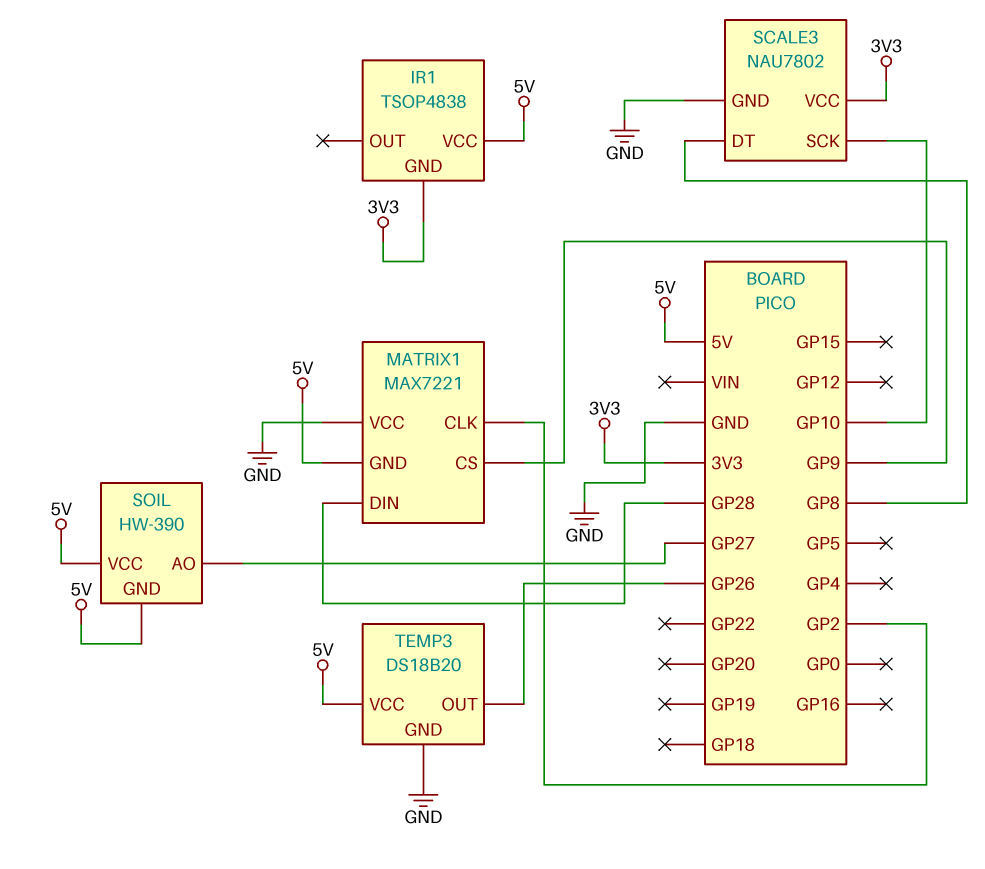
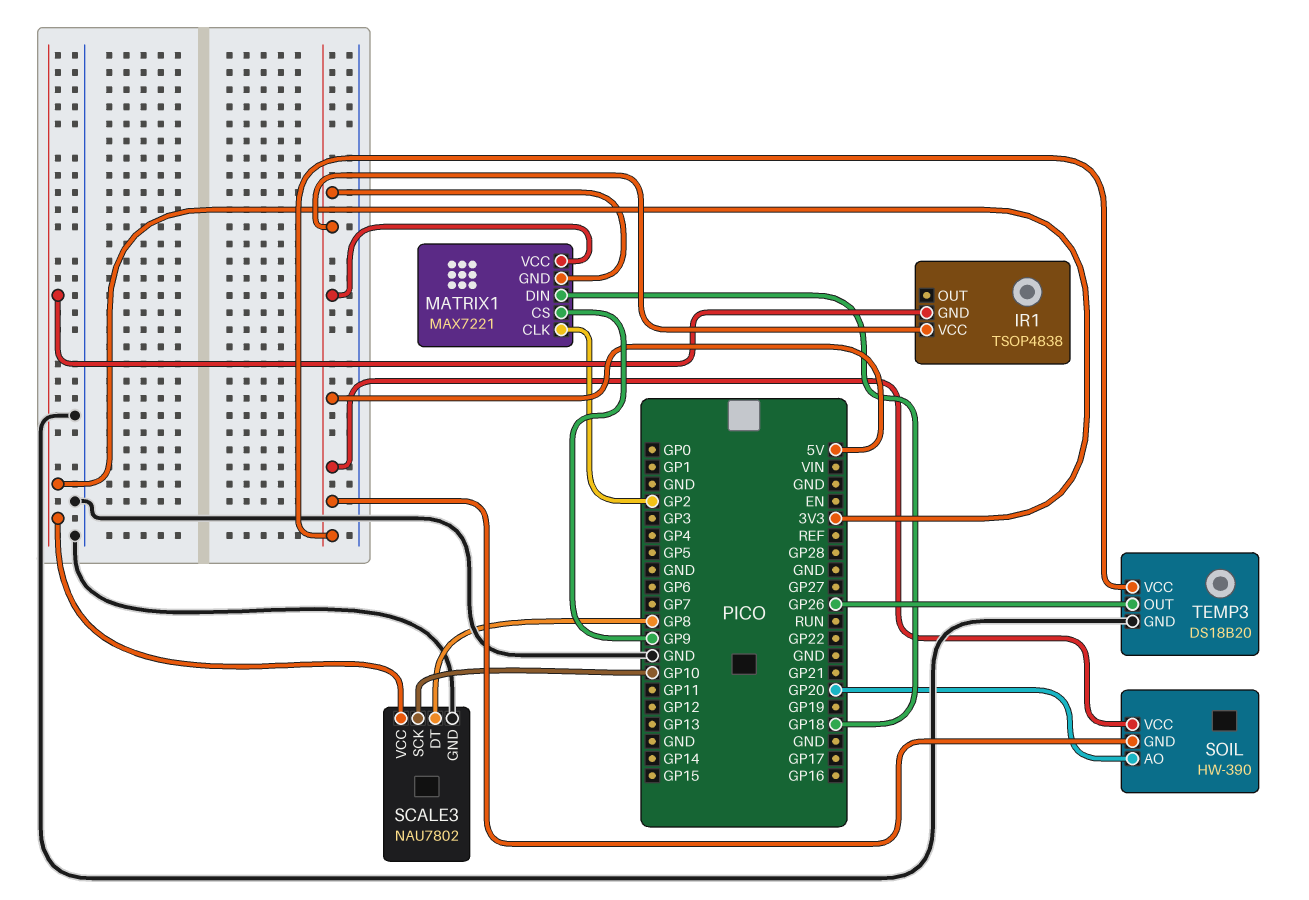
MATRIX1 pin DIN: GP28 -> GP18
MATRIX1 pin VCC: GND -> 5V
SOIL pin AO: GP27 -> GP20

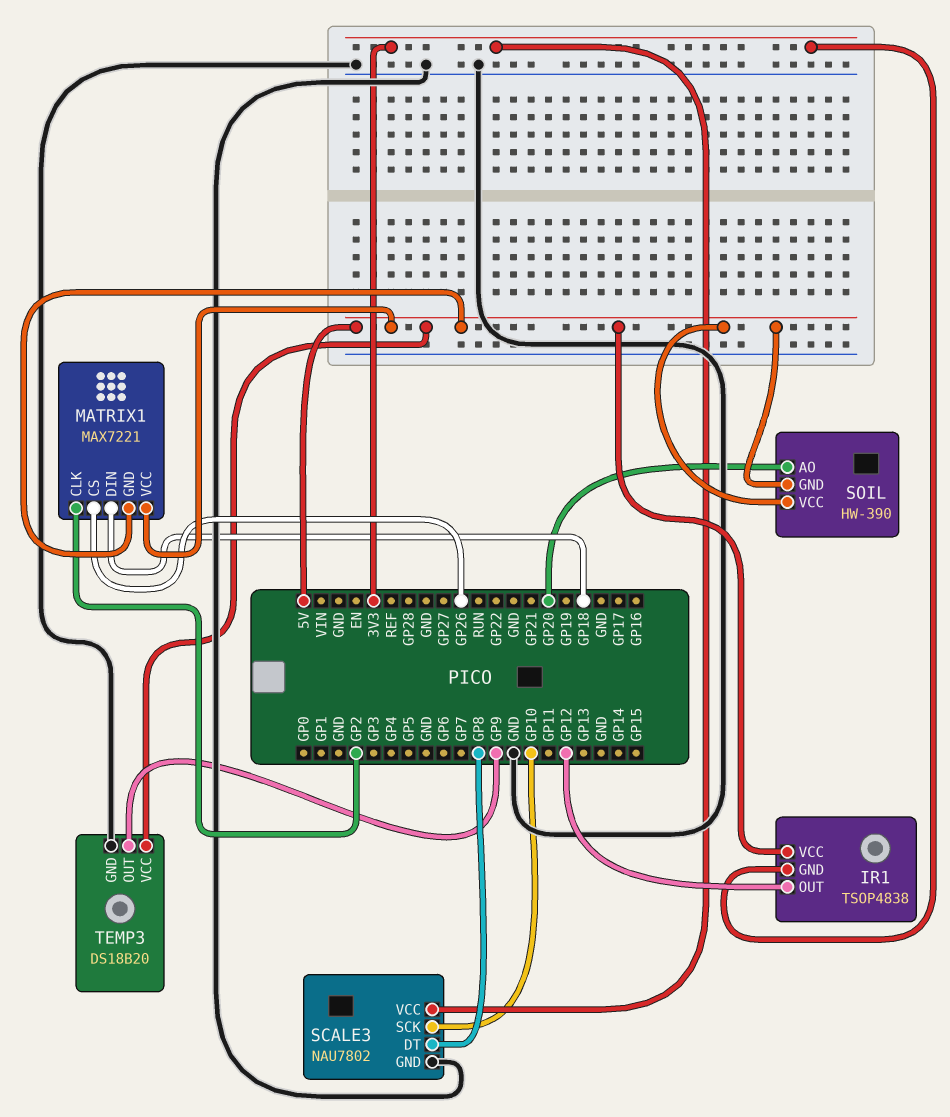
IR1 pin OUT: none -> GP12
MATRIX1 pin CS: GP9 -> GP26
TEMP3 pin OUT: GP26 -> GP9

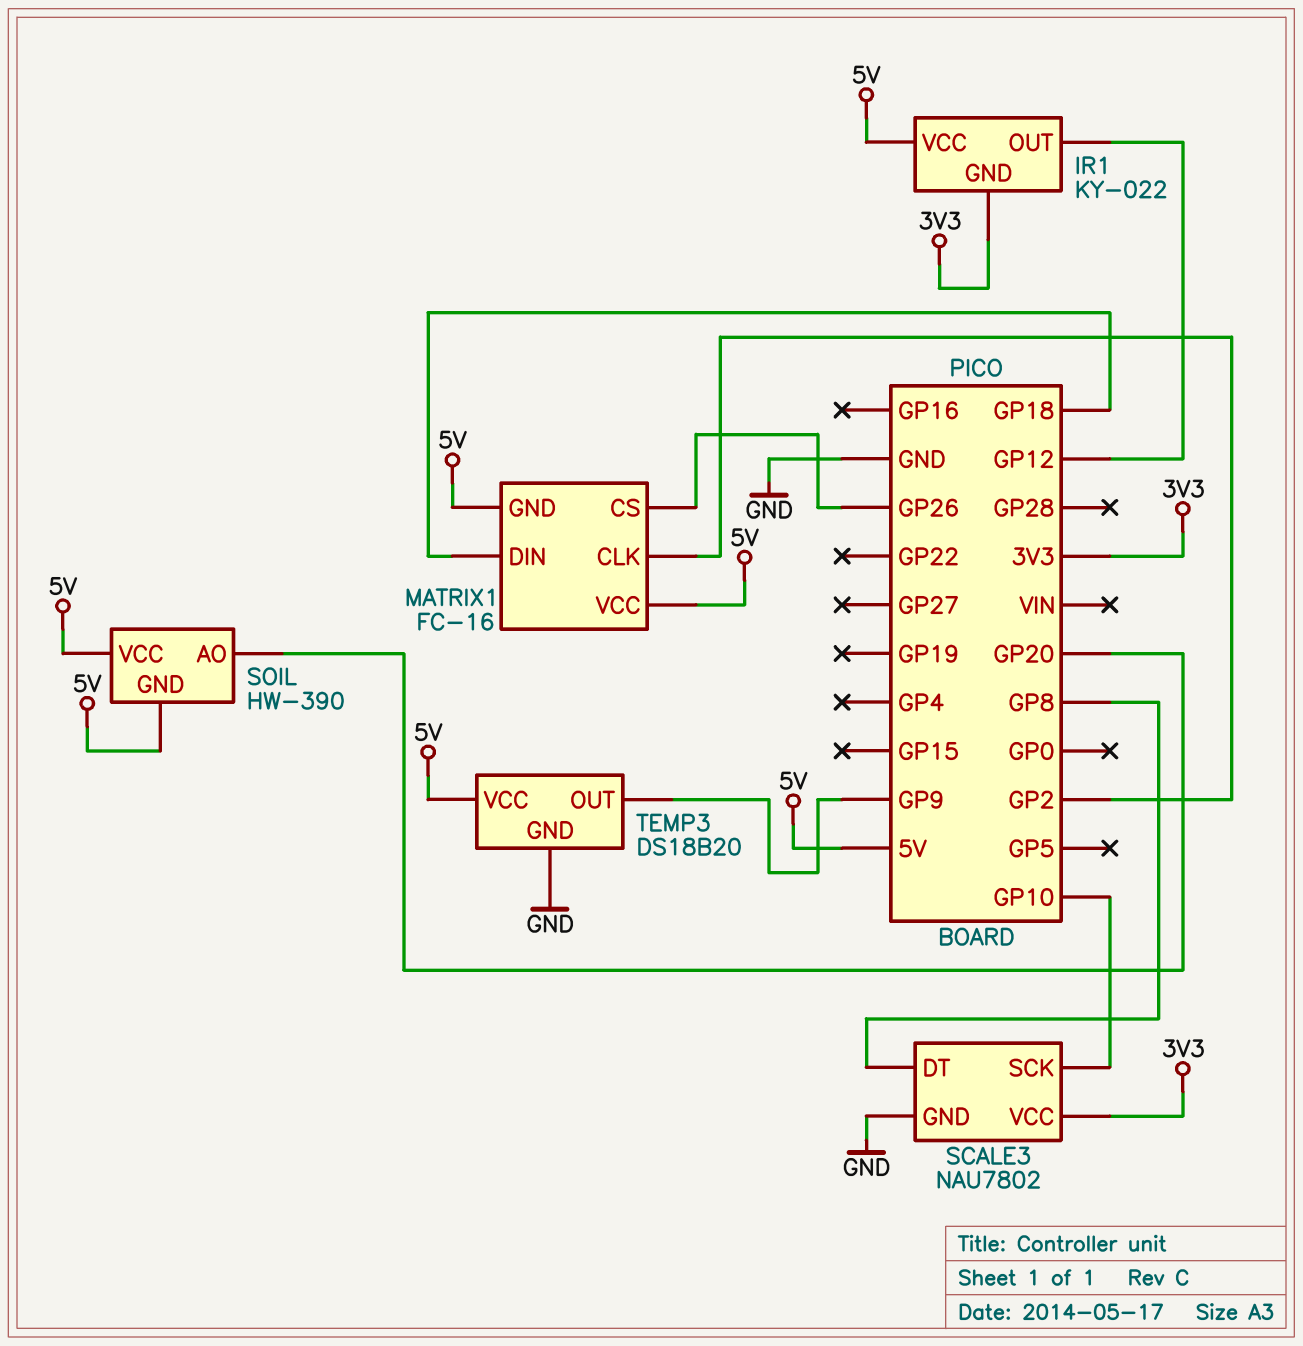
IR1: TSOP4838 -> KY-022
MATRIX1: MAX7221 -> FC-16

